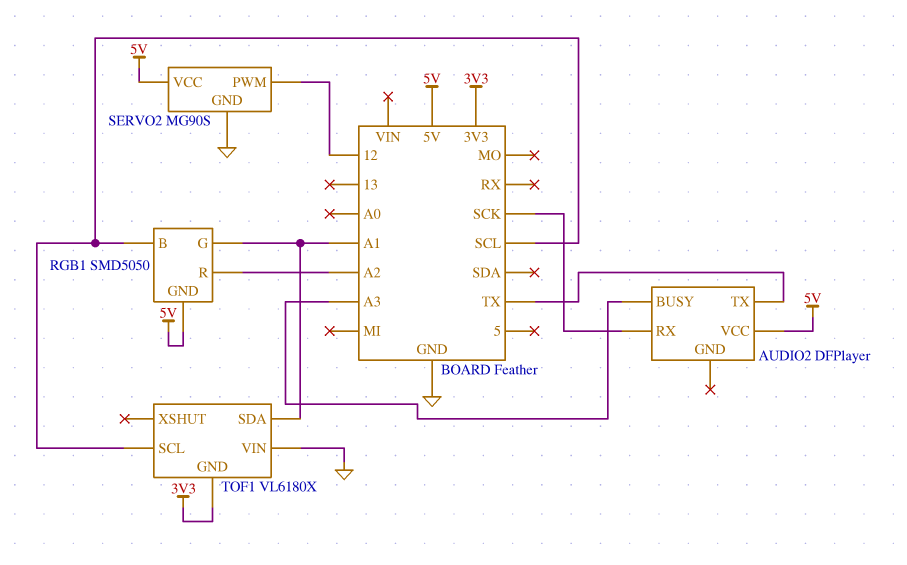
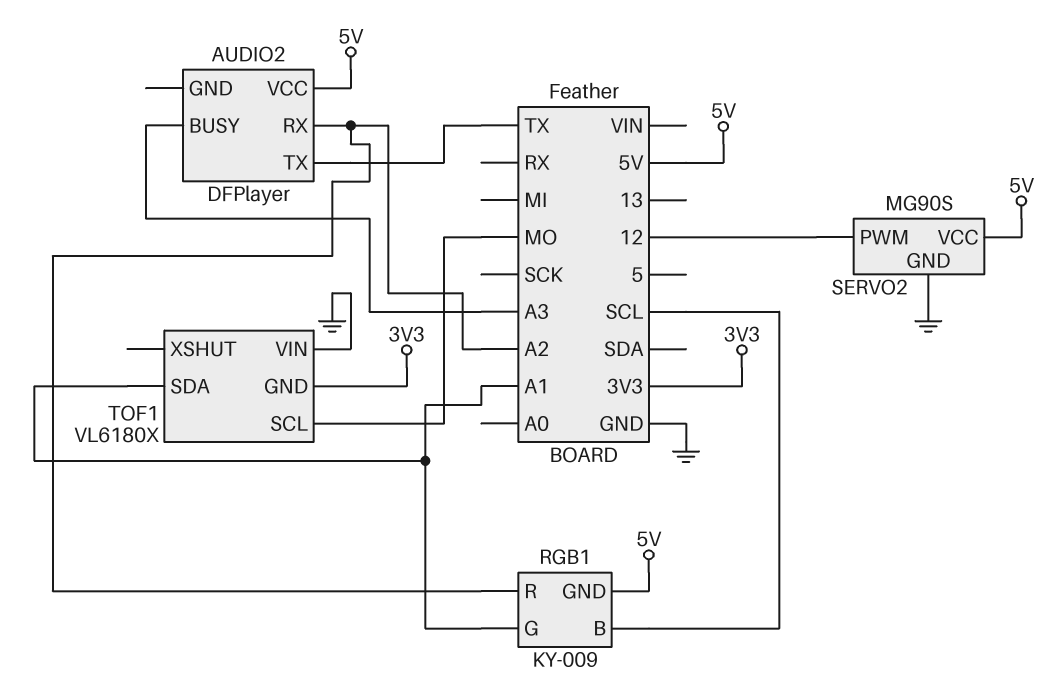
AUDIO2 pin RX: SCK -> A2
RGB1: SMD5050 -> KY-009
TOF1 pin SCL: SCL -> MO

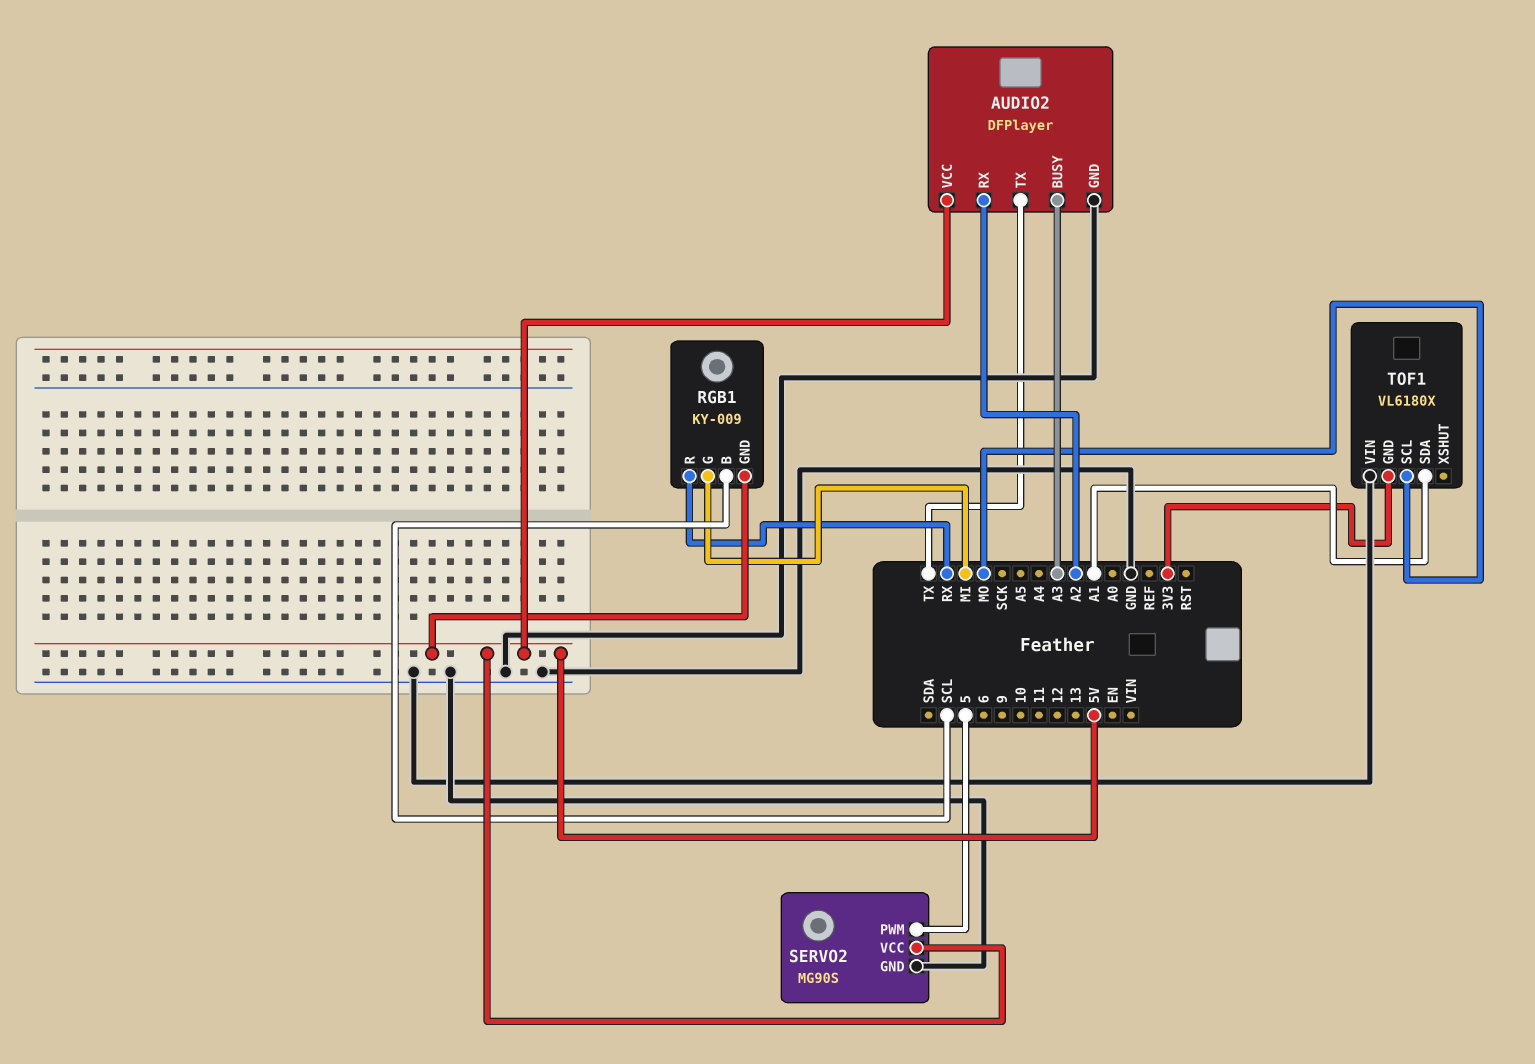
AUDIO2 pin GND: none -> GND
RGB1 pin G: A1 -> MI
RGB1 pin R: A2 -> RX
SERVO2 pin PWM: 12 -> 5

